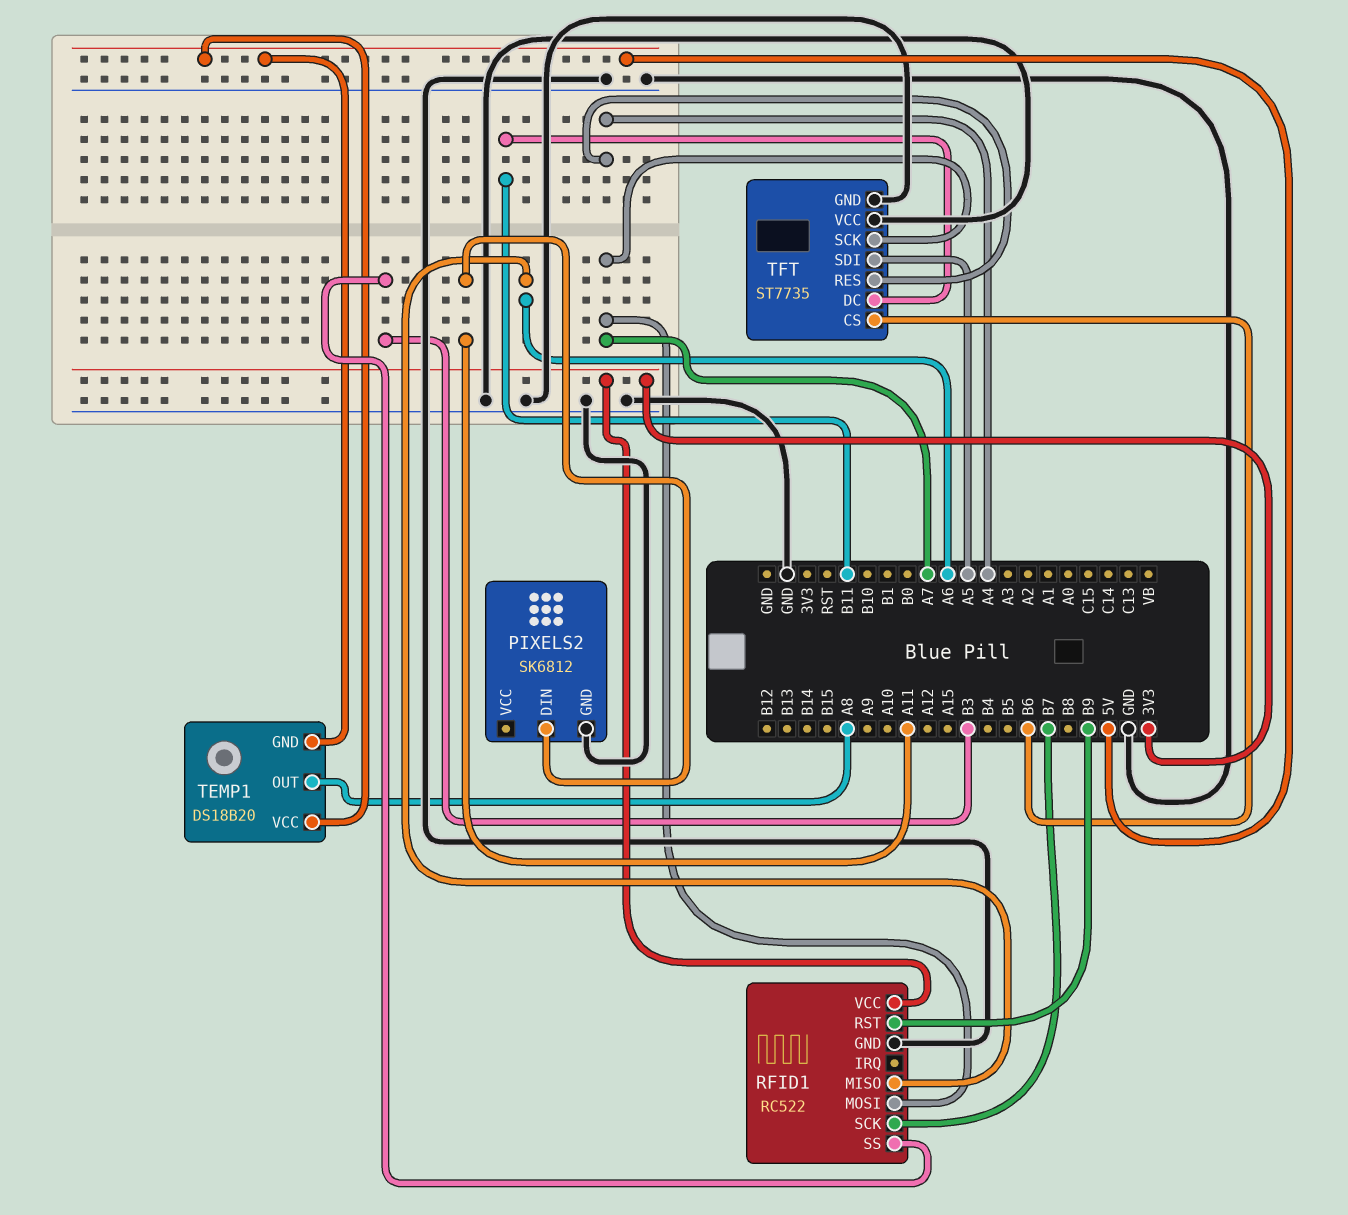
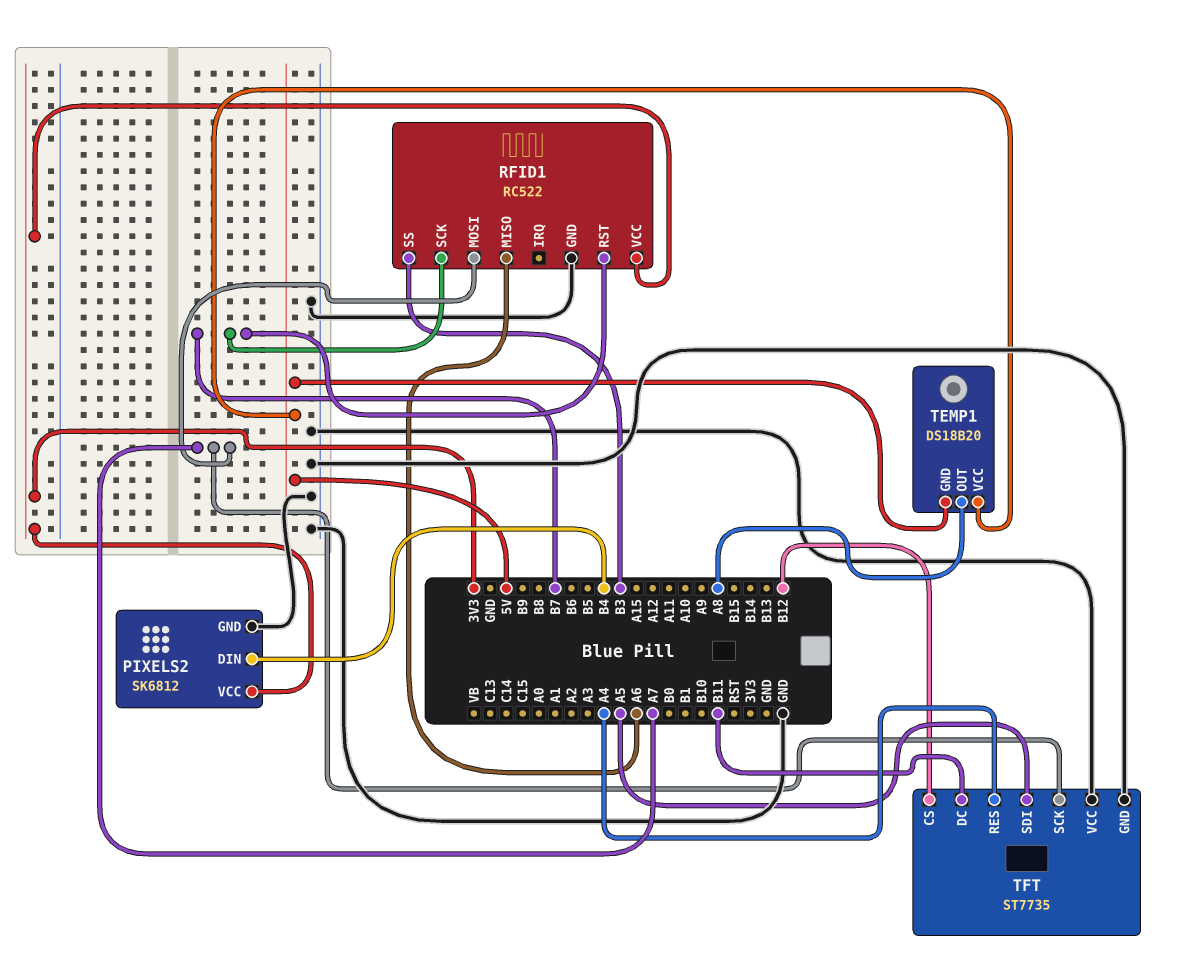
PIXELS2 pin DIN: A11 -> B4
PIXELS2 pin VCC: none -> 3V3
RFID1 pin RST: B9 -> B7
TFT pin CS: B6 -> B12

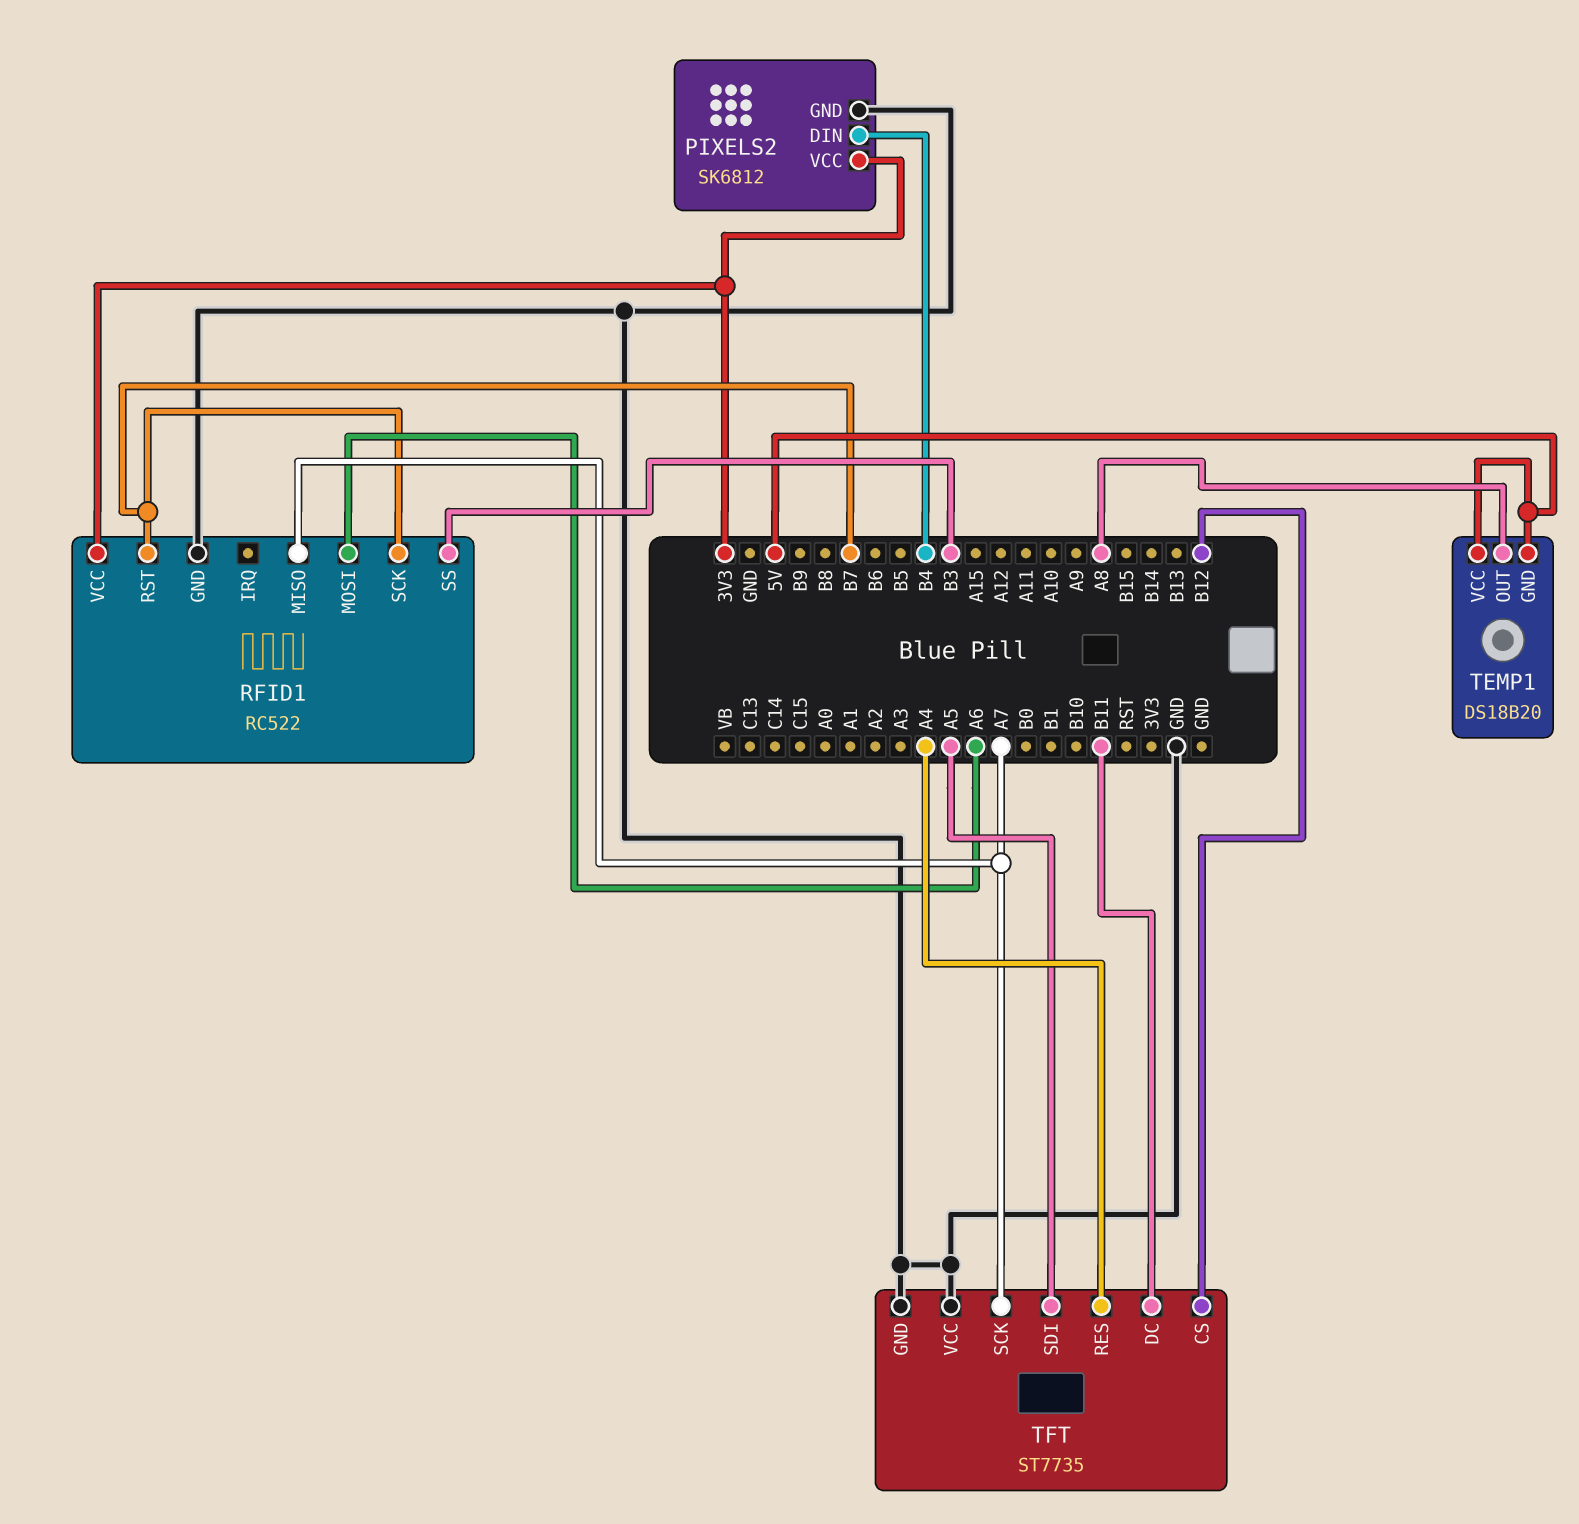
RFID1 pin MISO: A6 -> A7
RFID1 pin MOSI: A7 -> A6

